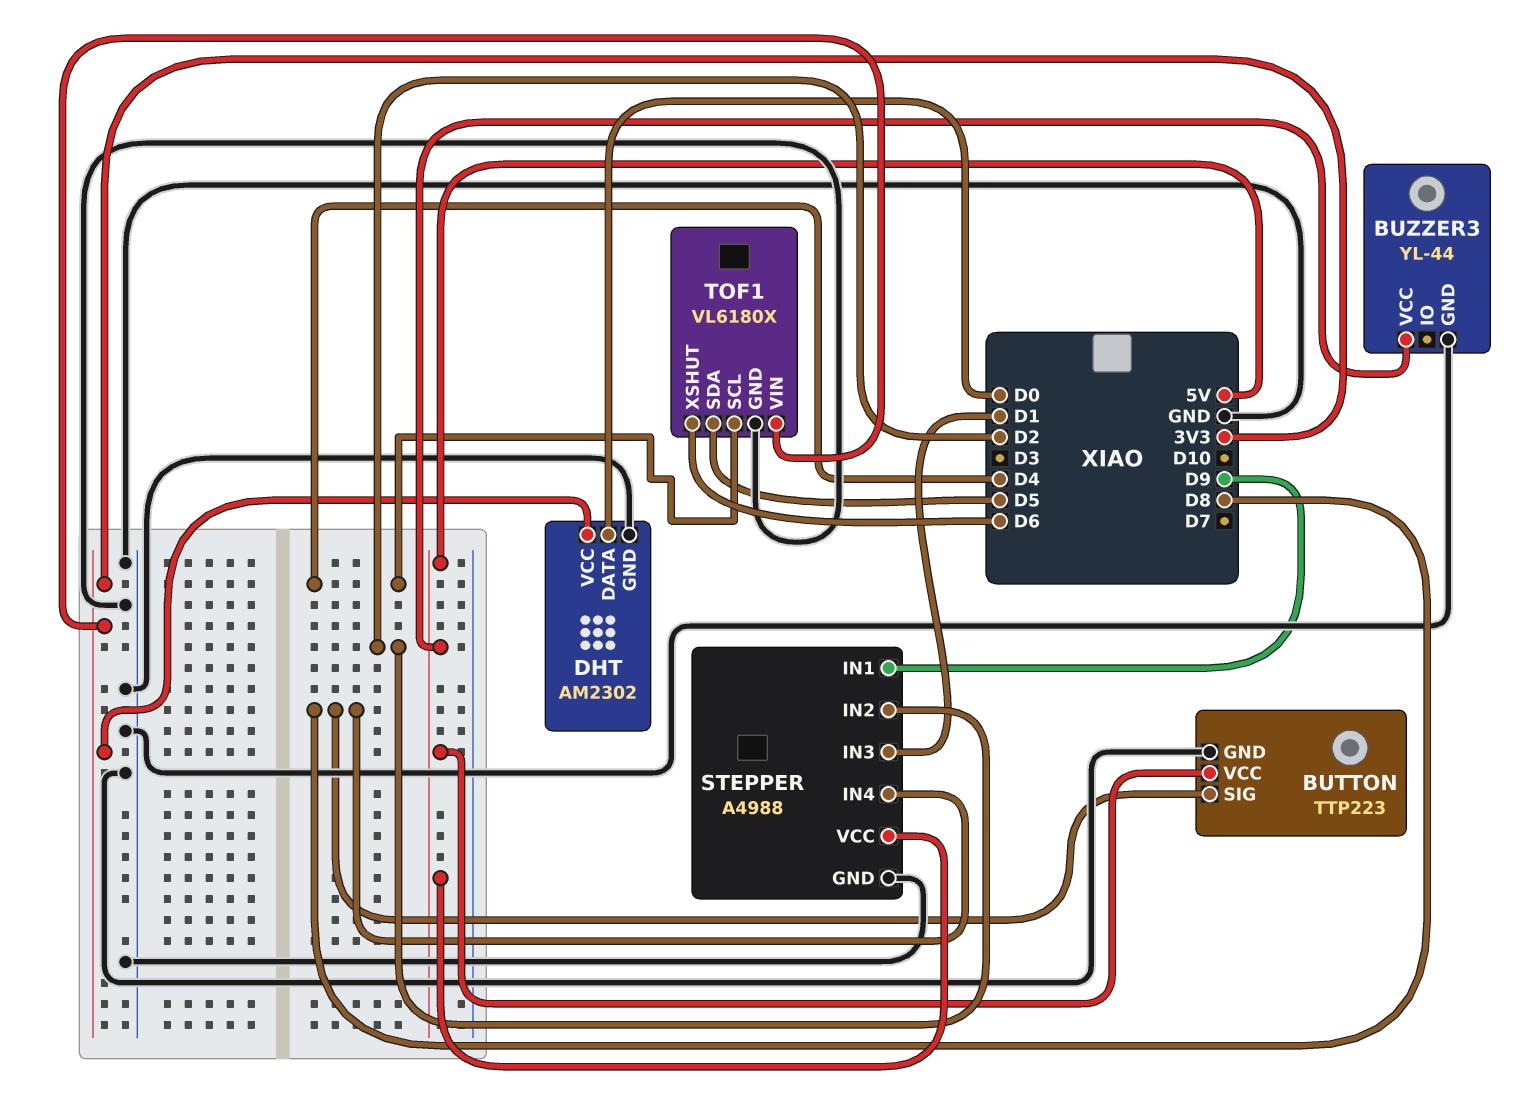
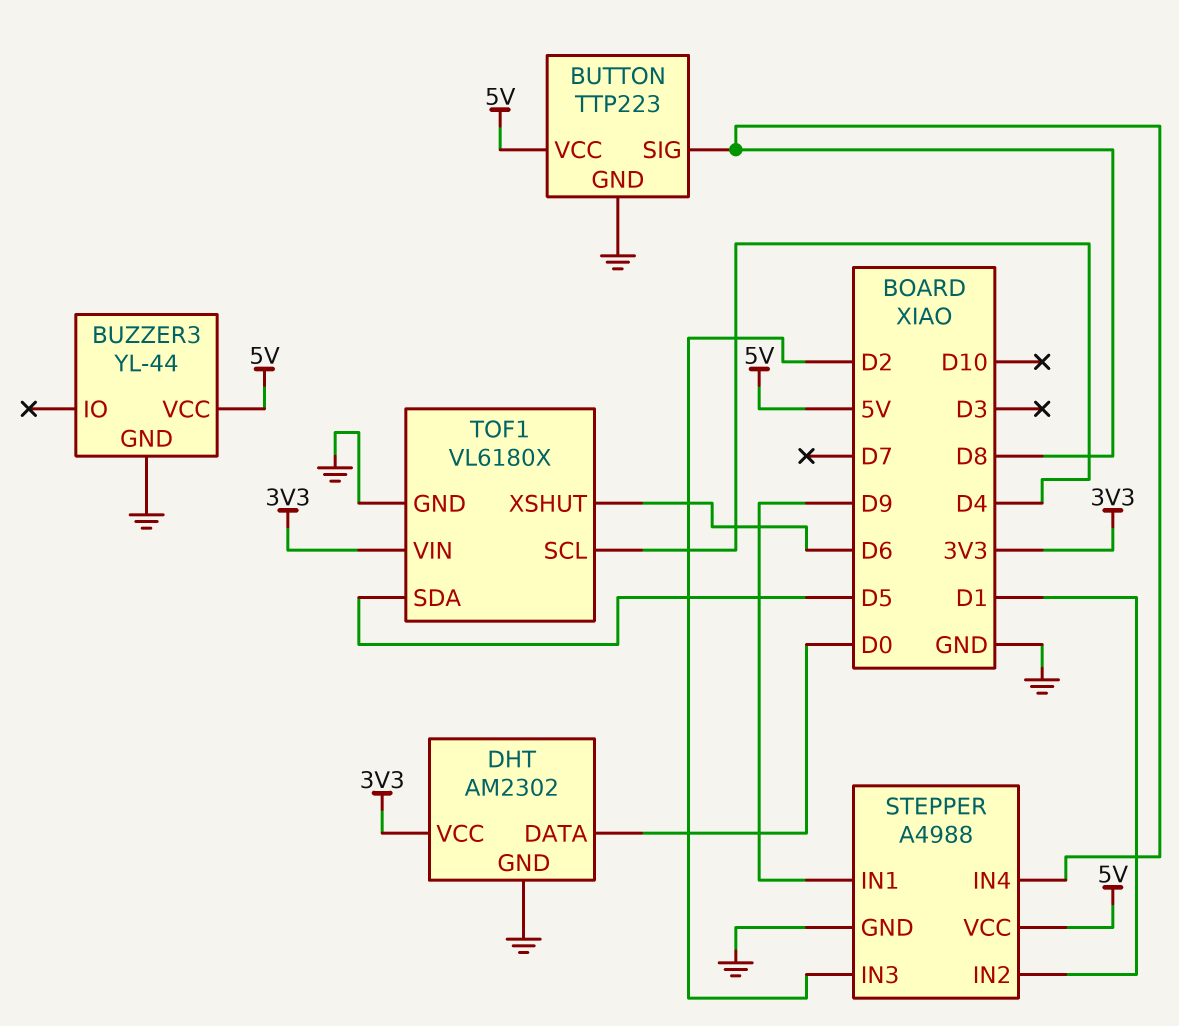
STEPPER pin IN2: D2 -> D1
STEPPER pin IN3: D1 -> D2

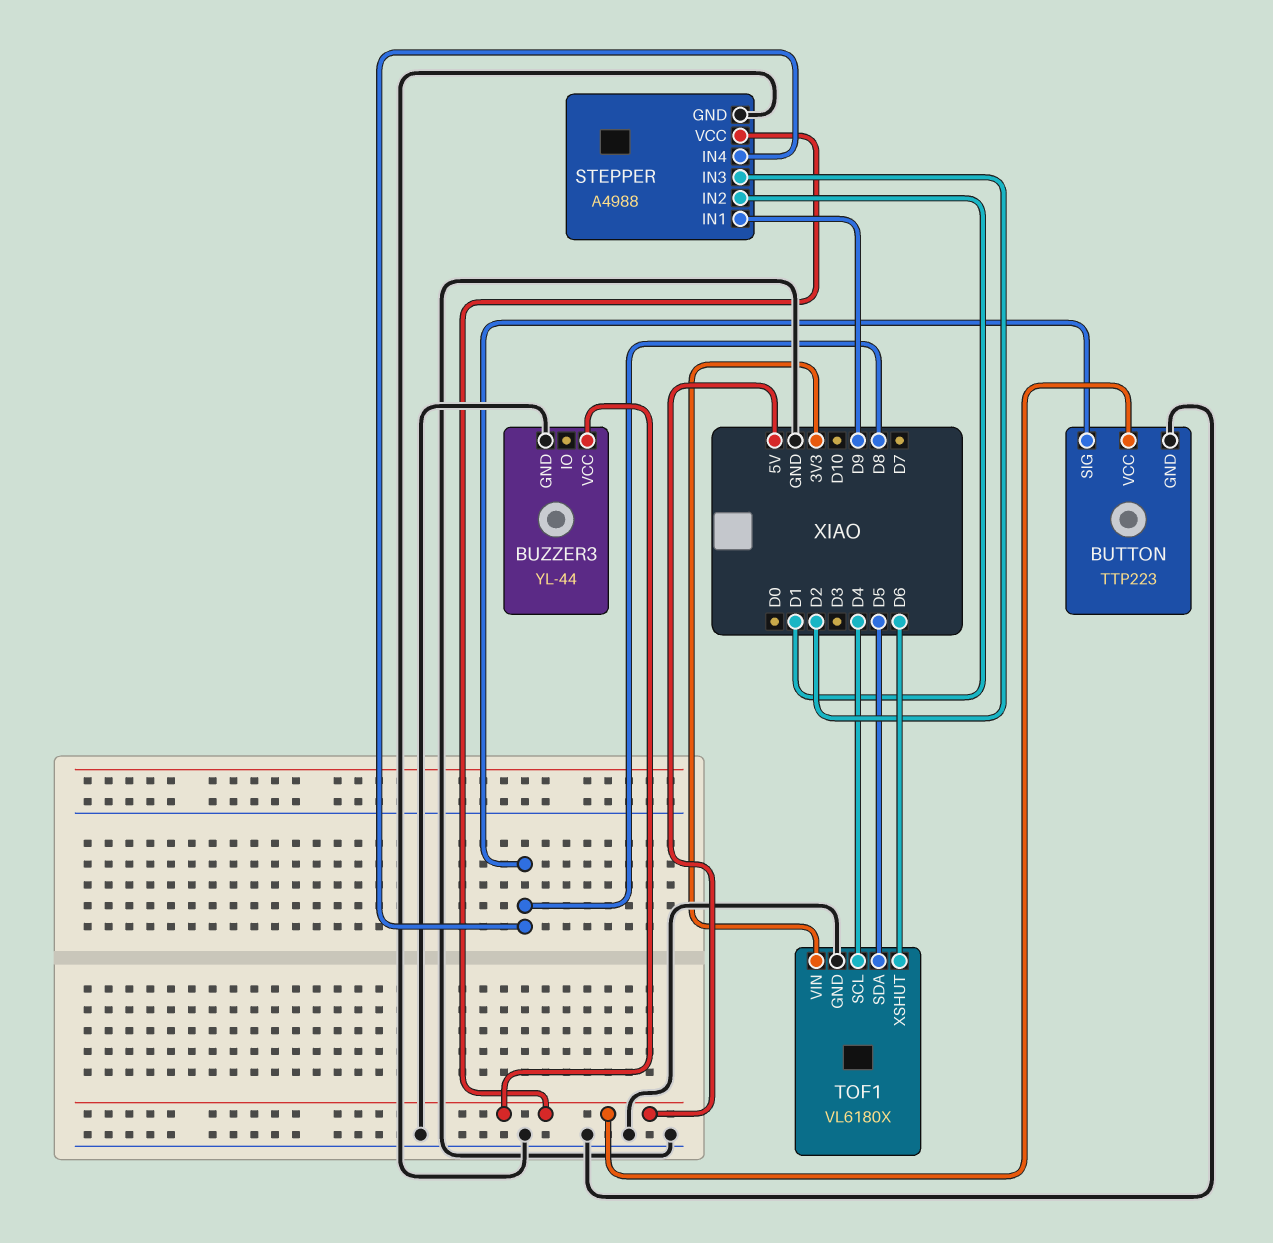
DHT: AM2302 -> none
DHT pin DATA: D0 -> none
DHT pin GND: GND -> none
DHT pin VCC: 3V3 -> none

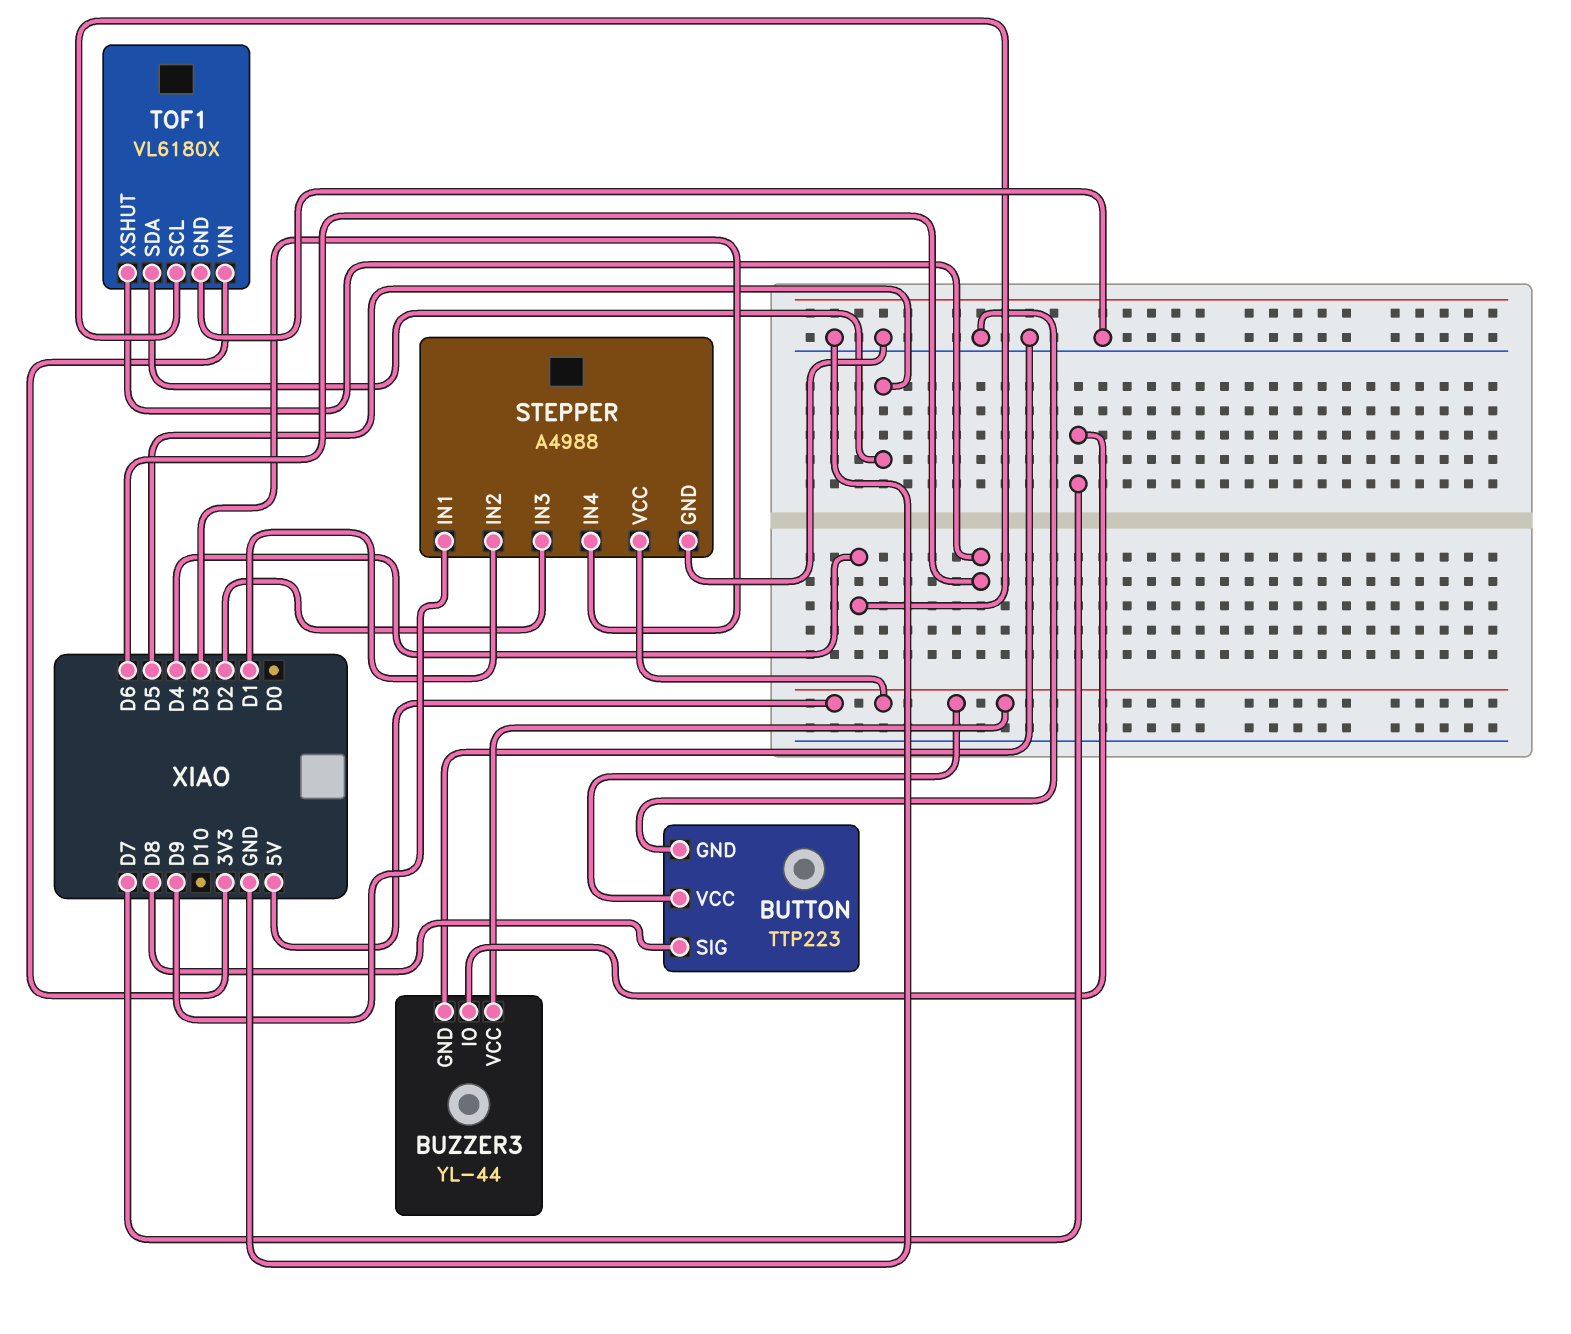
BUZZER3 pin IO: none -> D7
STEPPER pin IN4: D8 -> D3

